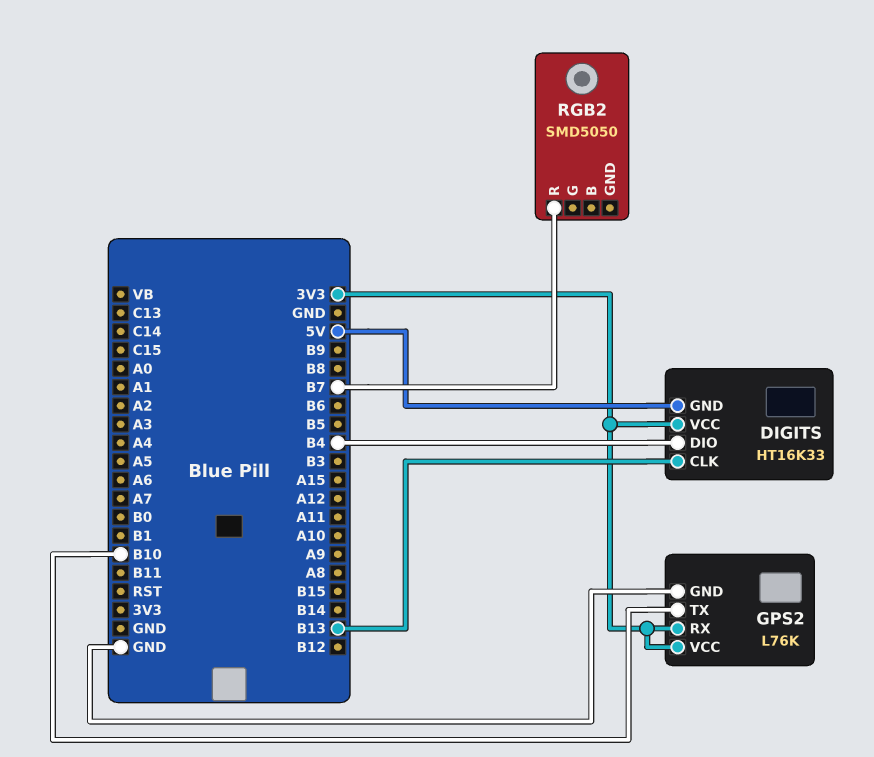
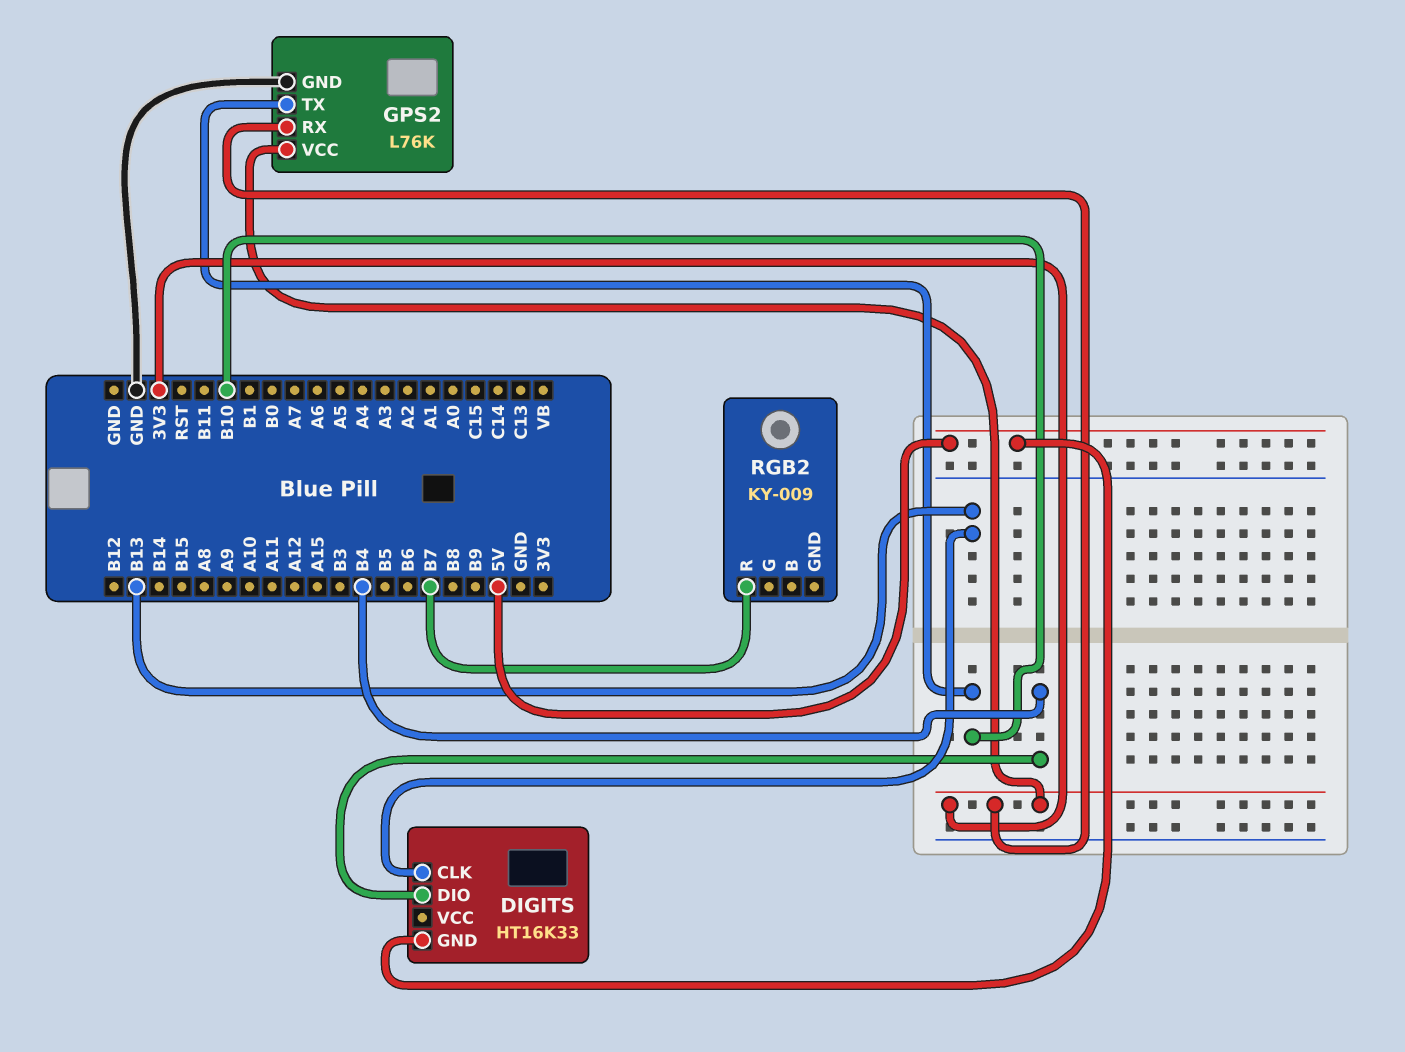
DIGITS pin VCC: 3V3 -> none
RGB2: SMD5050 -> KY-009

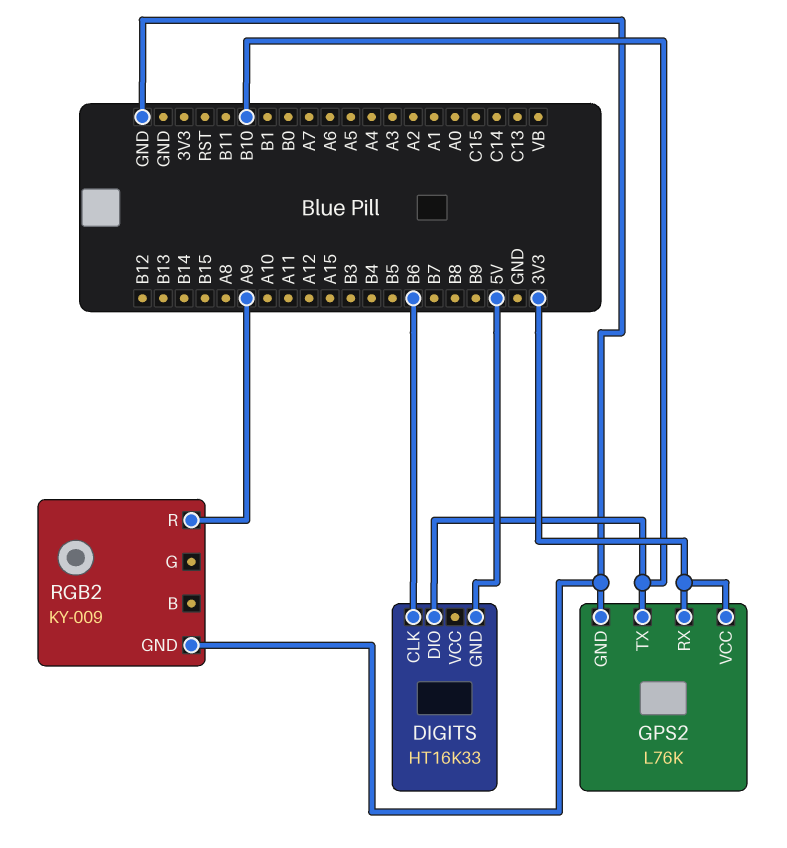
DIGITS pin CLK: B13 -> B6
DIGITS pin DIO: B4 -> B10
RGB2 pin GND: none -> GND
RGB2 pin R: B7 -> A9

